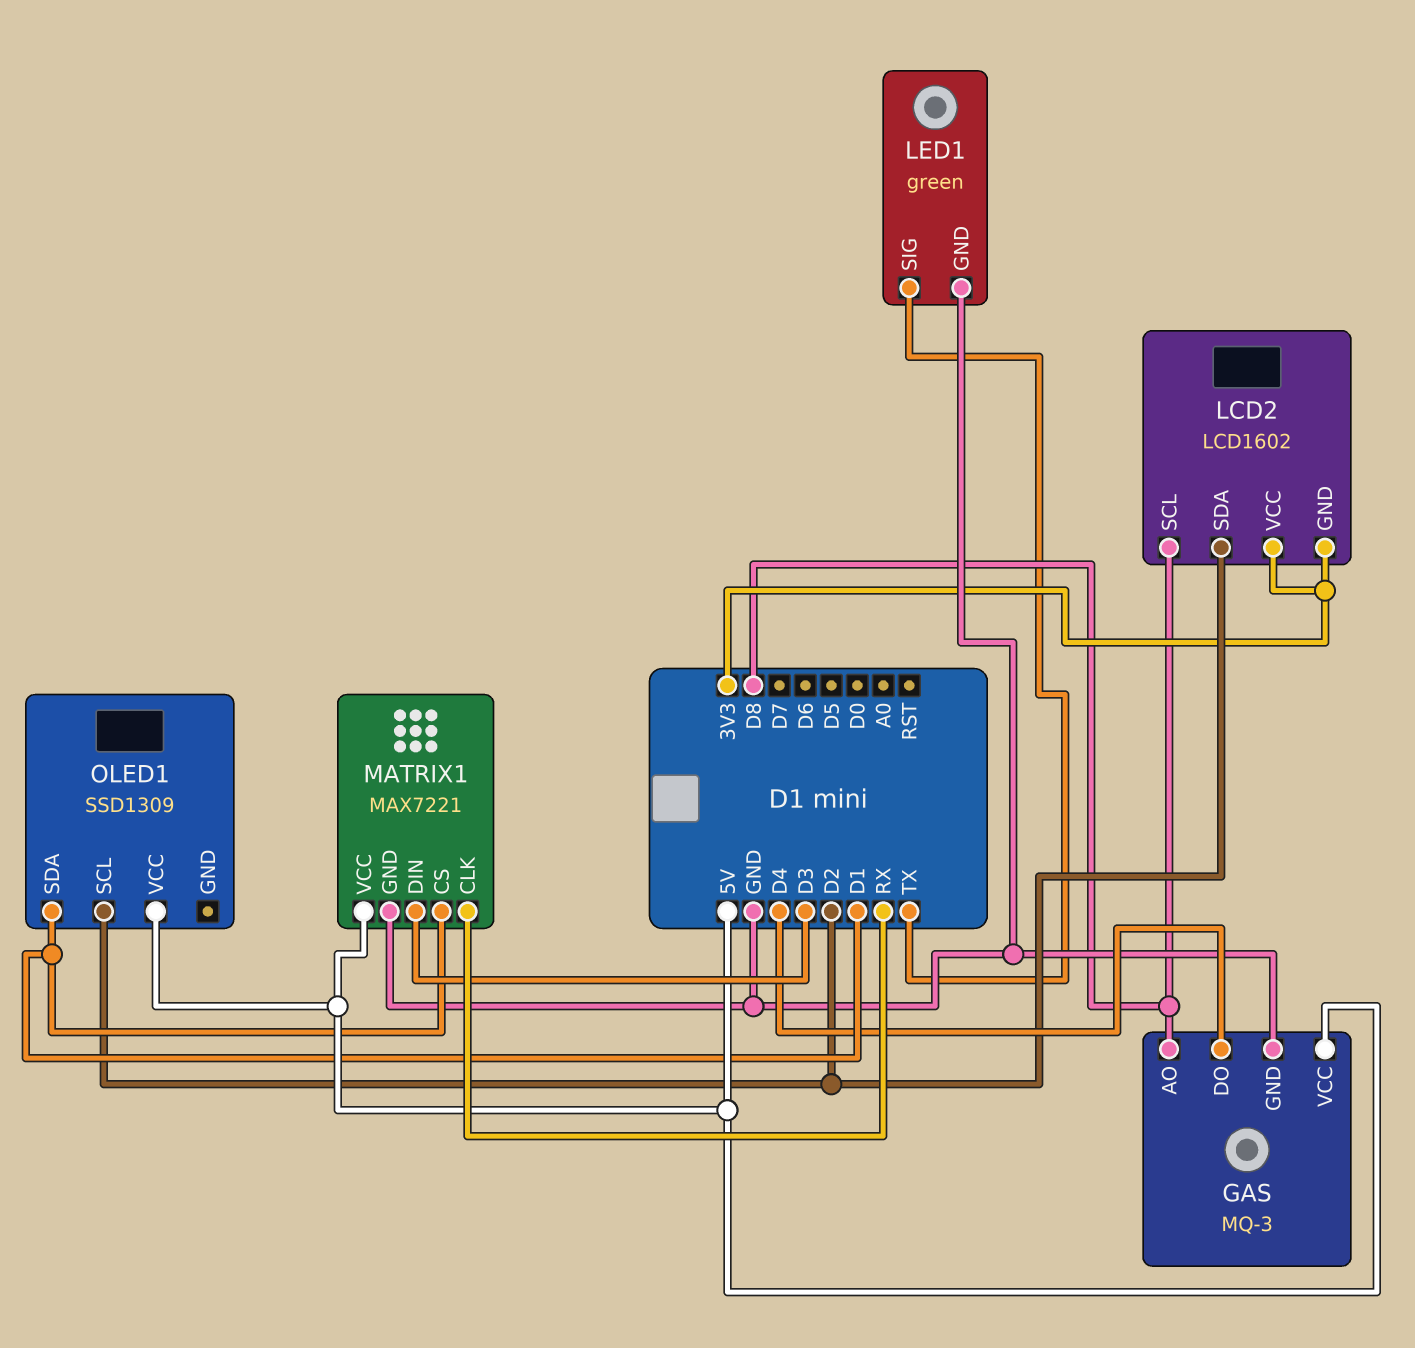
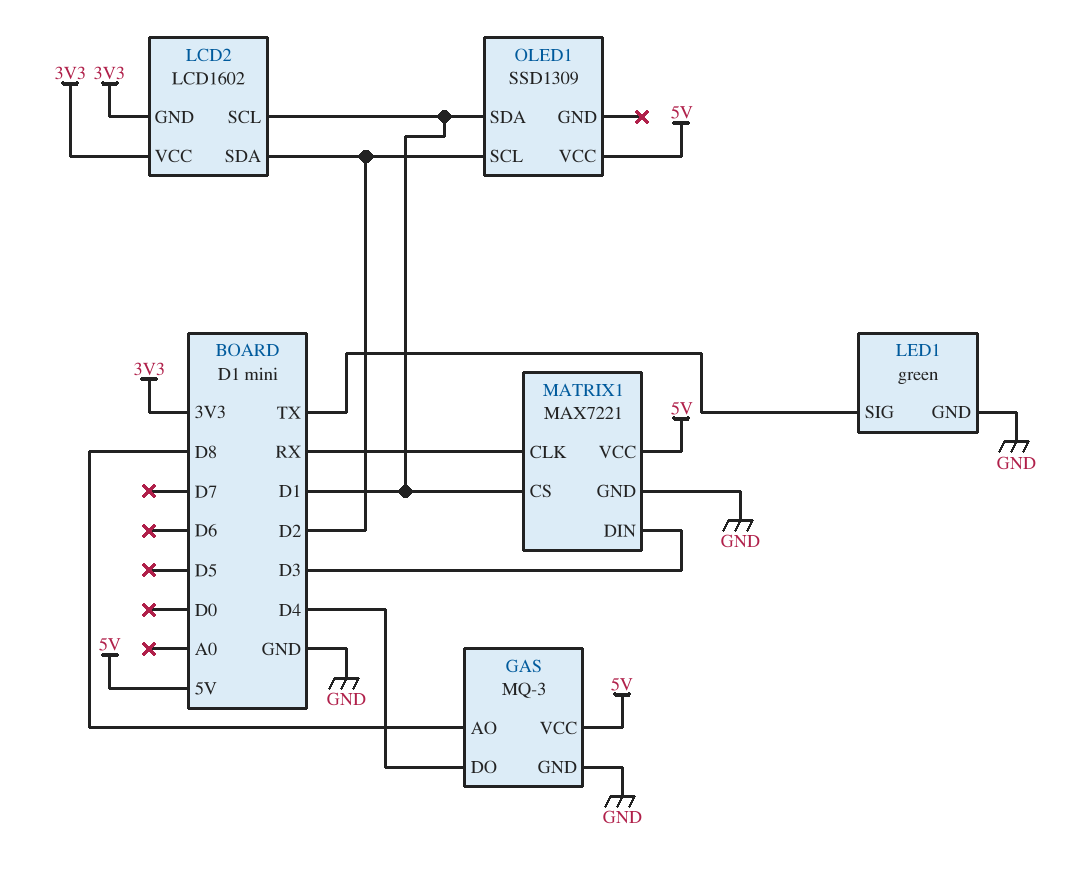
LCD2 pin SCL: D8 -> D1

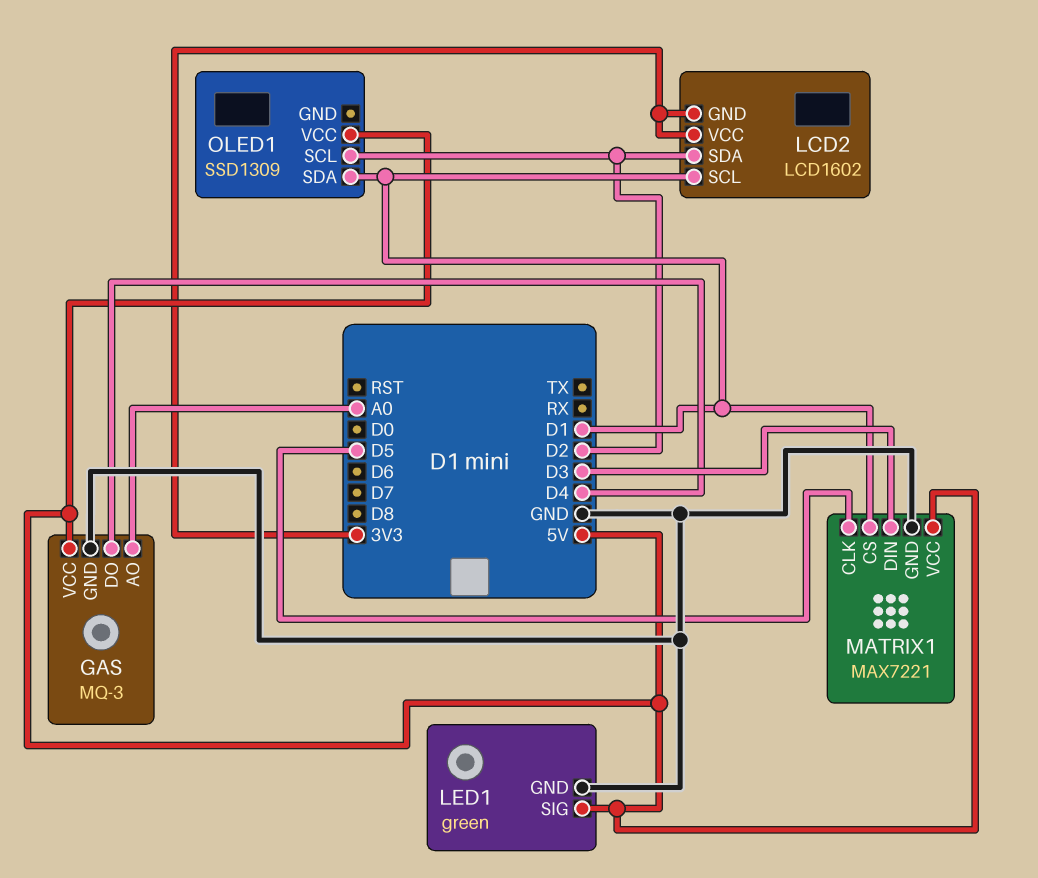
GAS pin AO: D8 -> A0
LED1 pin SIG: TX -> 5V
MATRIX1 pin CLK: RX -> D5

